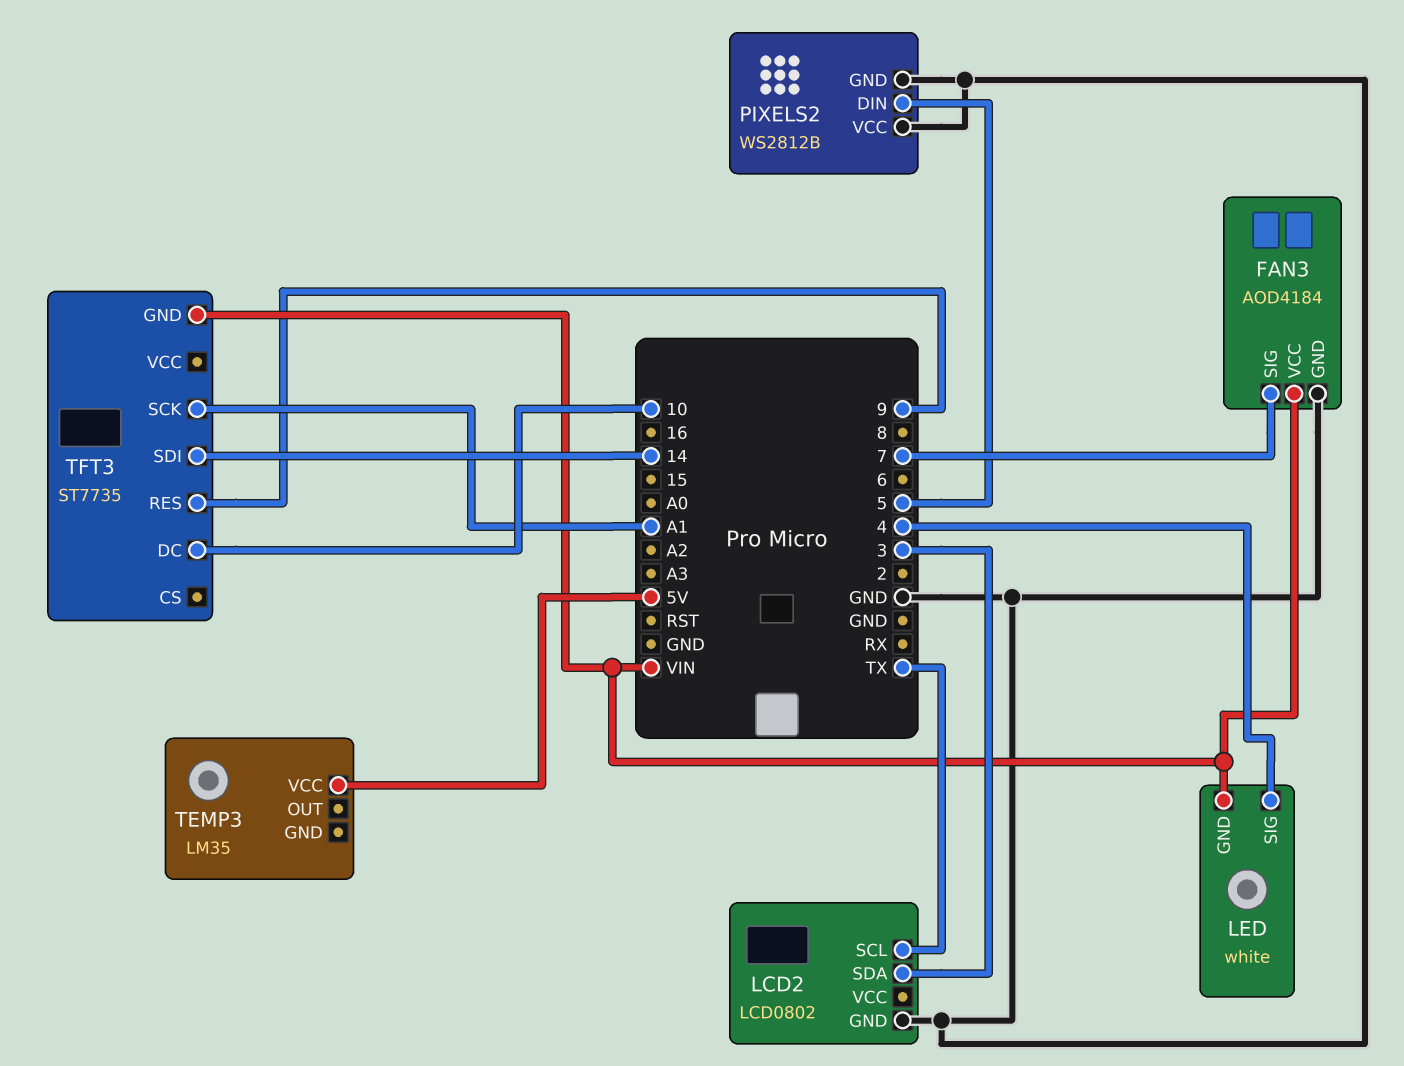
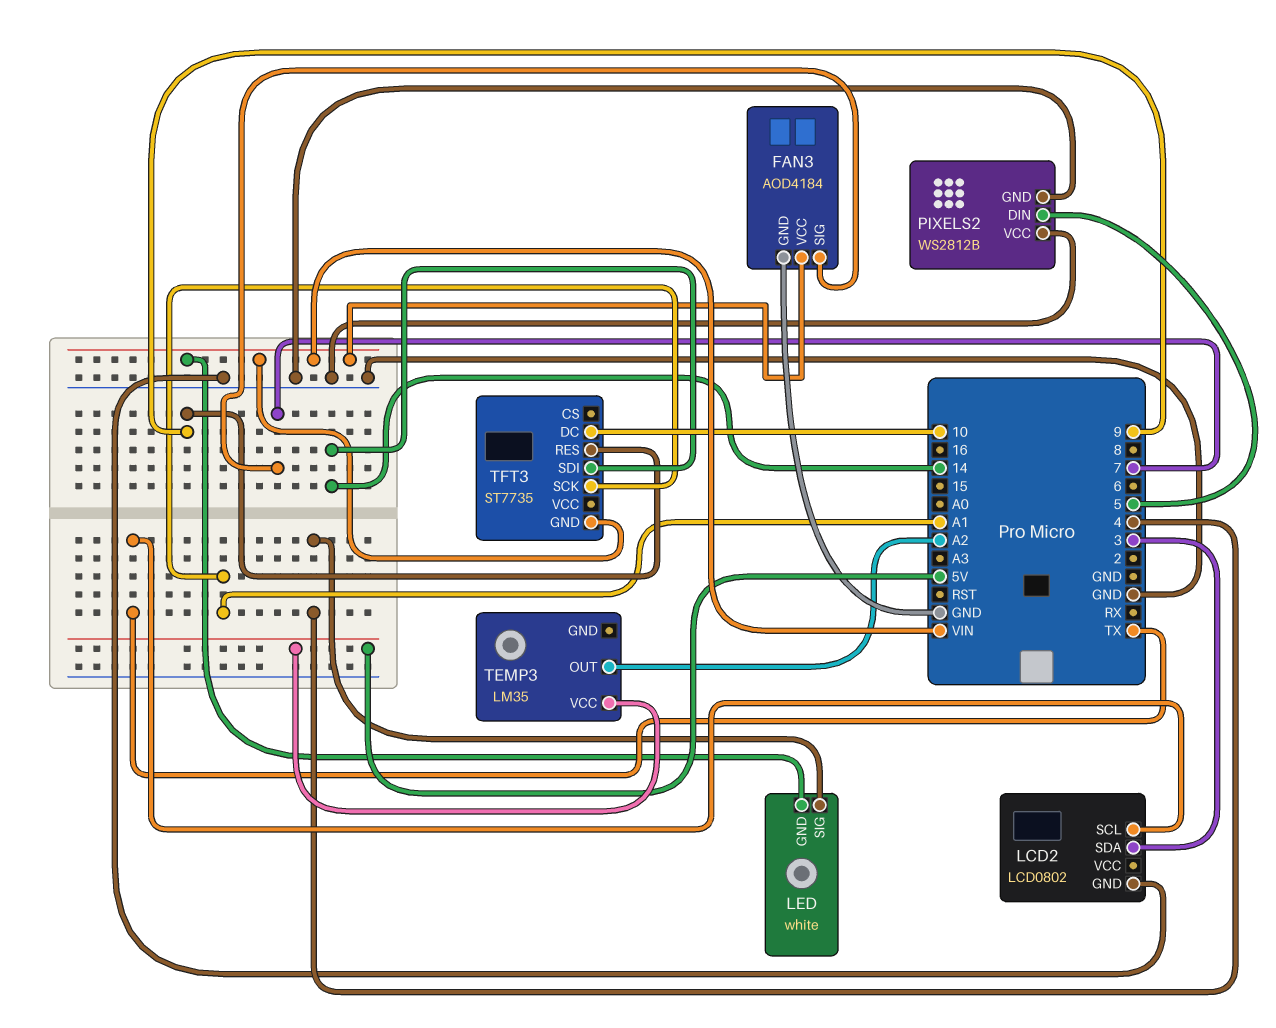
TEMP3 pin OUT: none -> A2

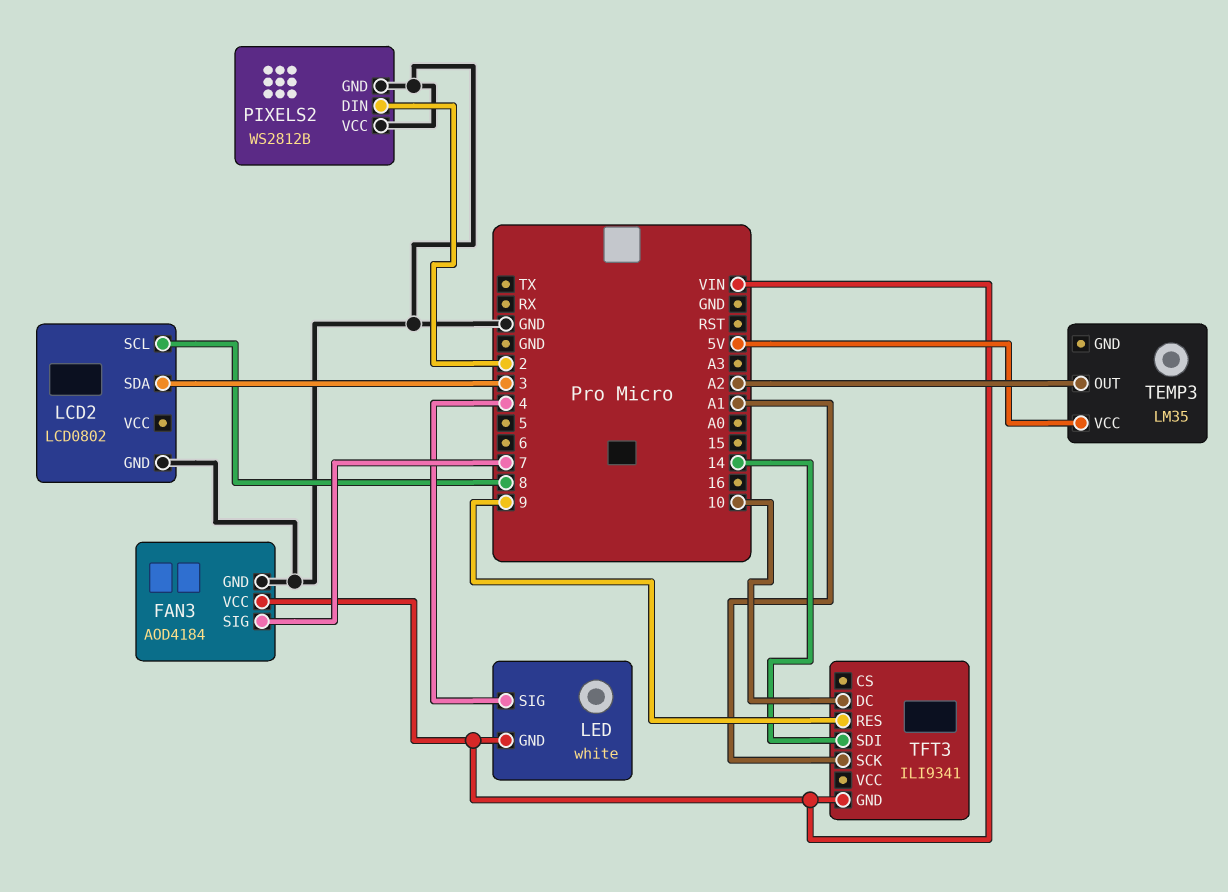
LCD2 pin SCL: TX -> 8
PIXELS2 pin DIN: 5 -> 2
TFT3: ST7735 -> ILI9341

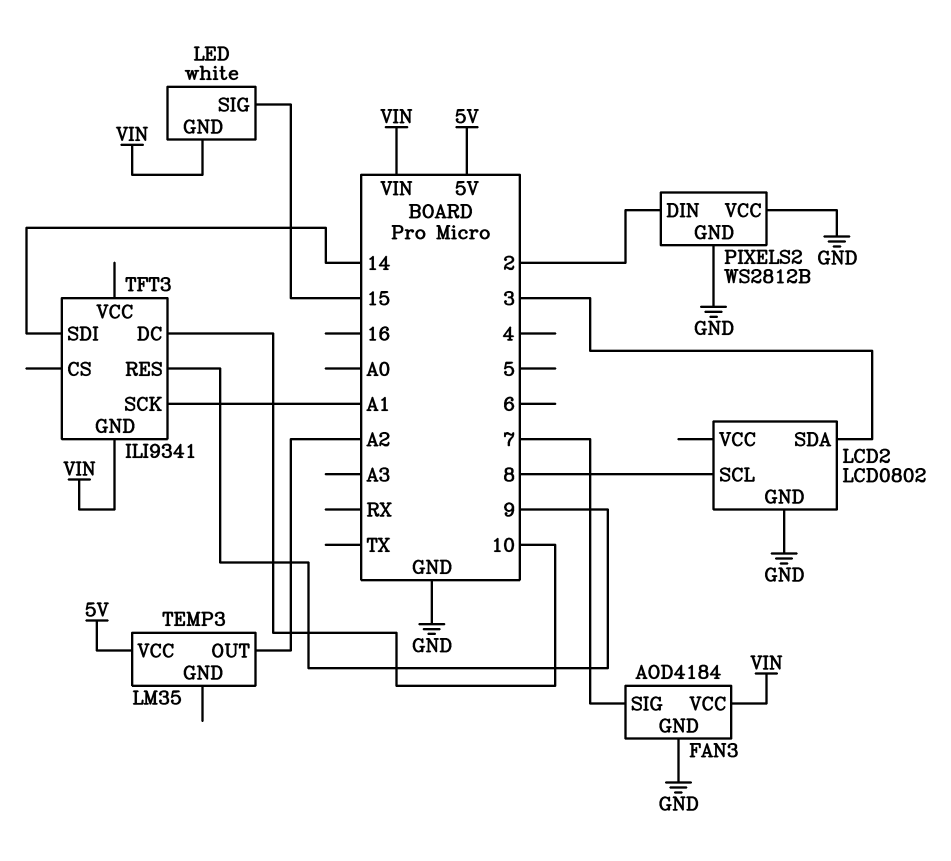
LED pin SIG: 4 -> 15

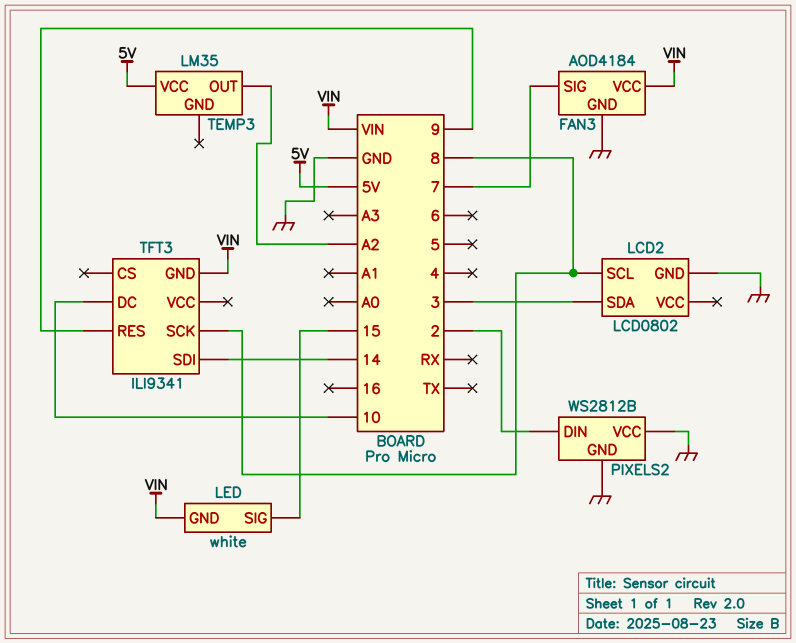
TFT3 pin SCK: A1 -> 8

